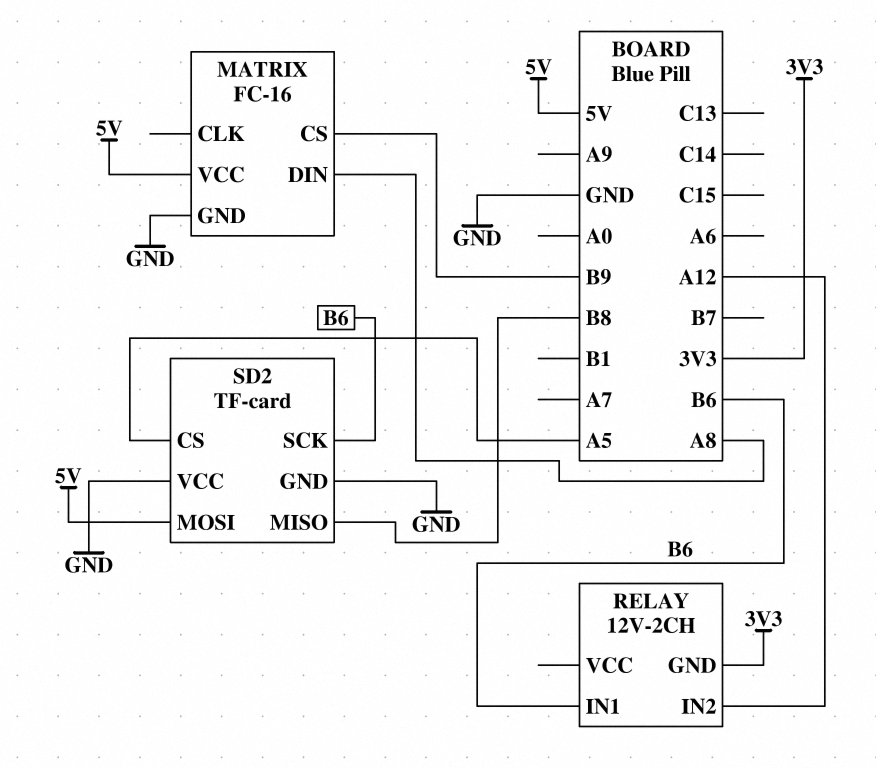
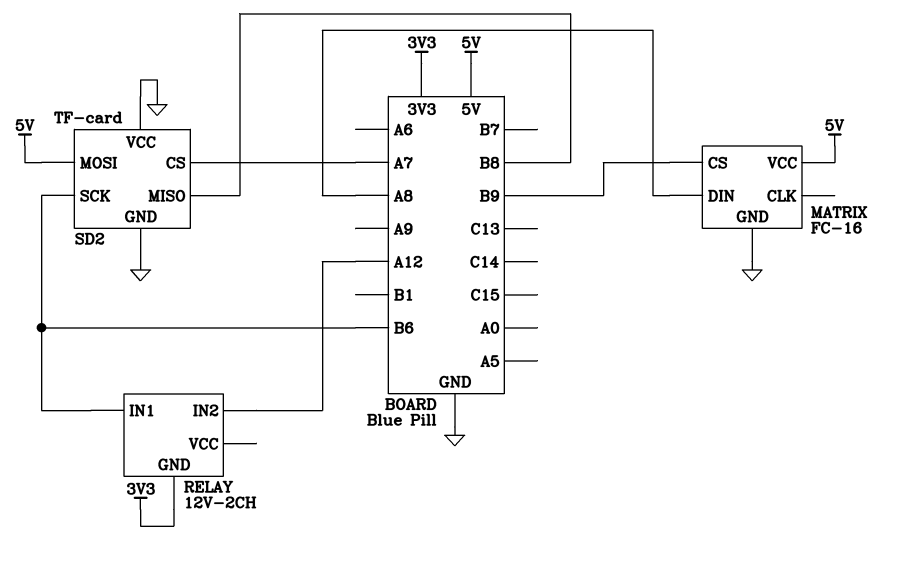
SD2 pin CS: A5 -> A7

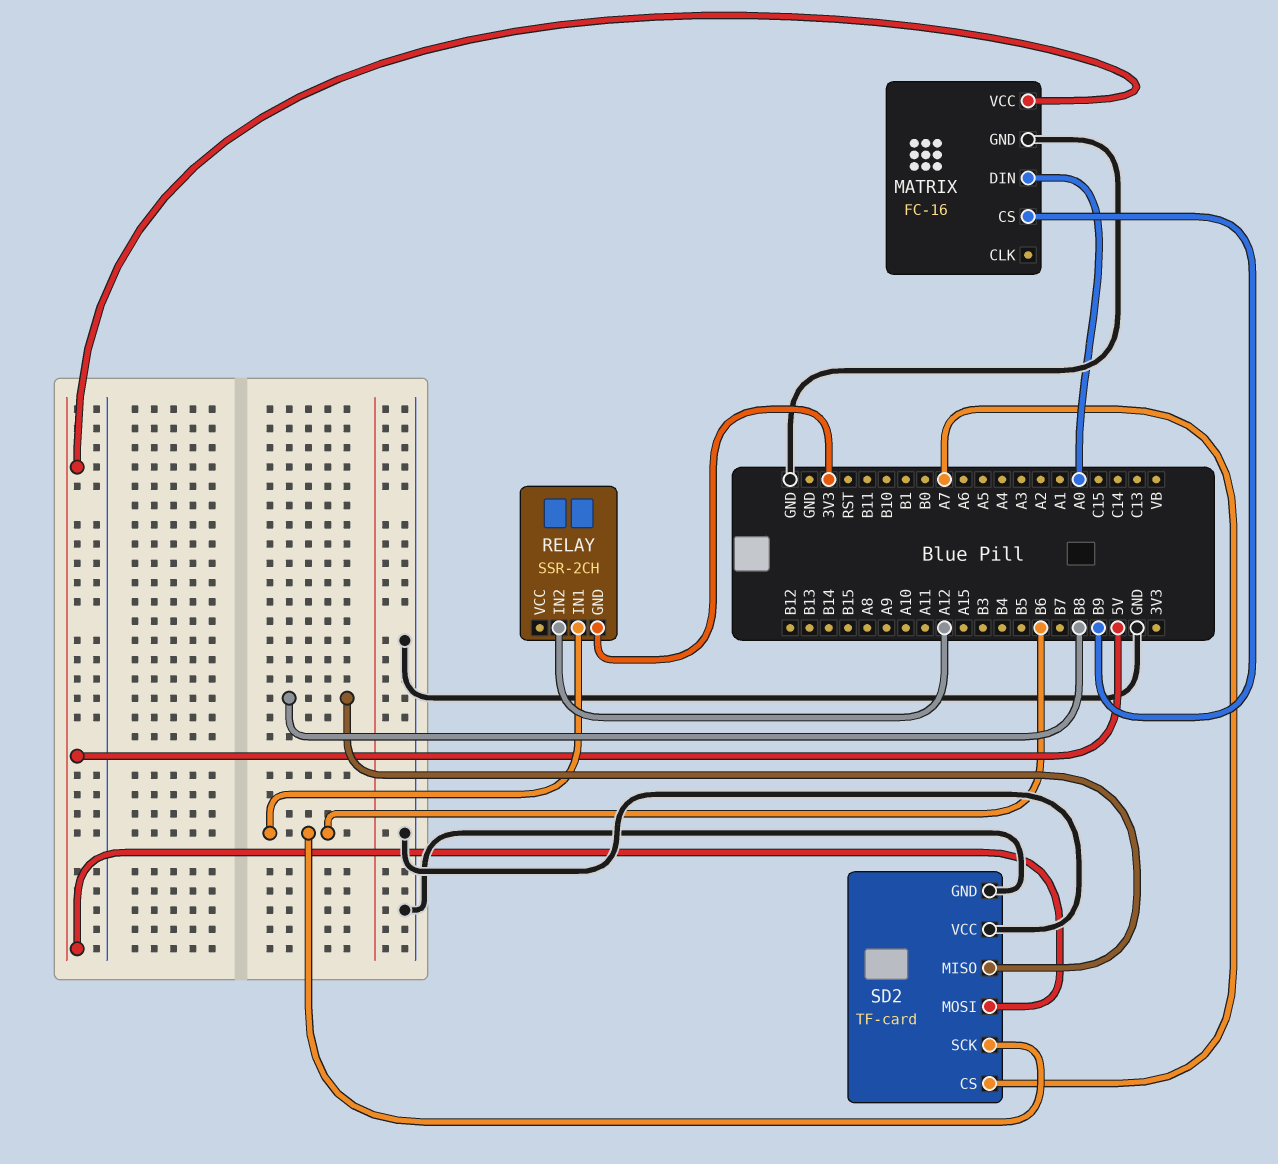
MATRIX pin DIN: A8 -> A0
RELAY: 12V-2CH -> SSR-2CH

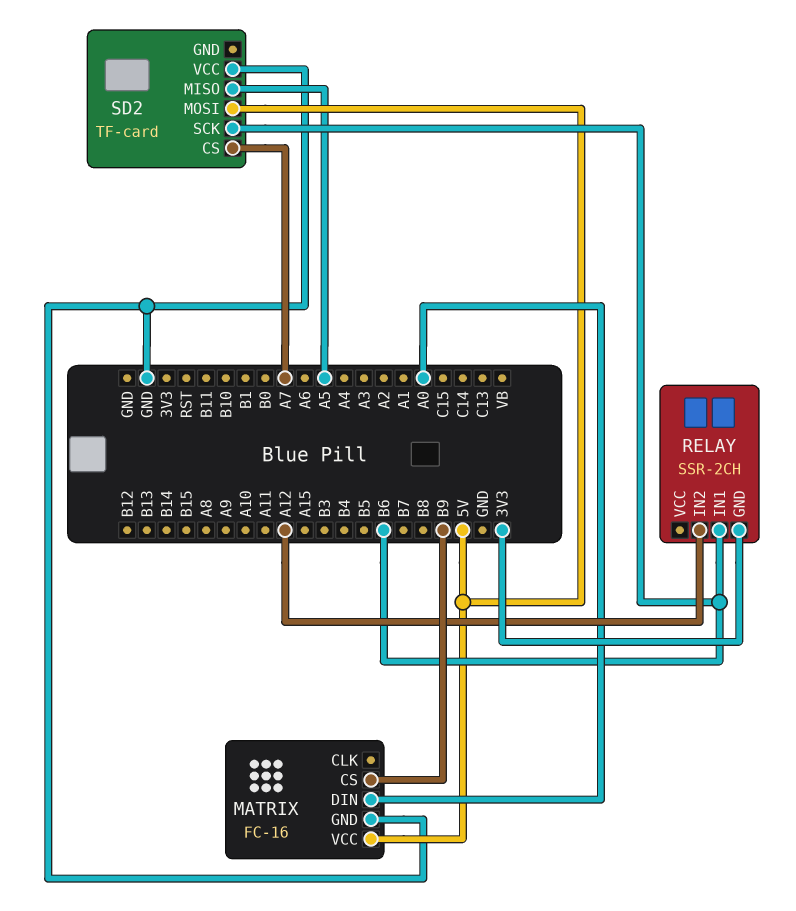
SD2 pin GND: GND -> none
SD2 pin MISO: B8 -> A5

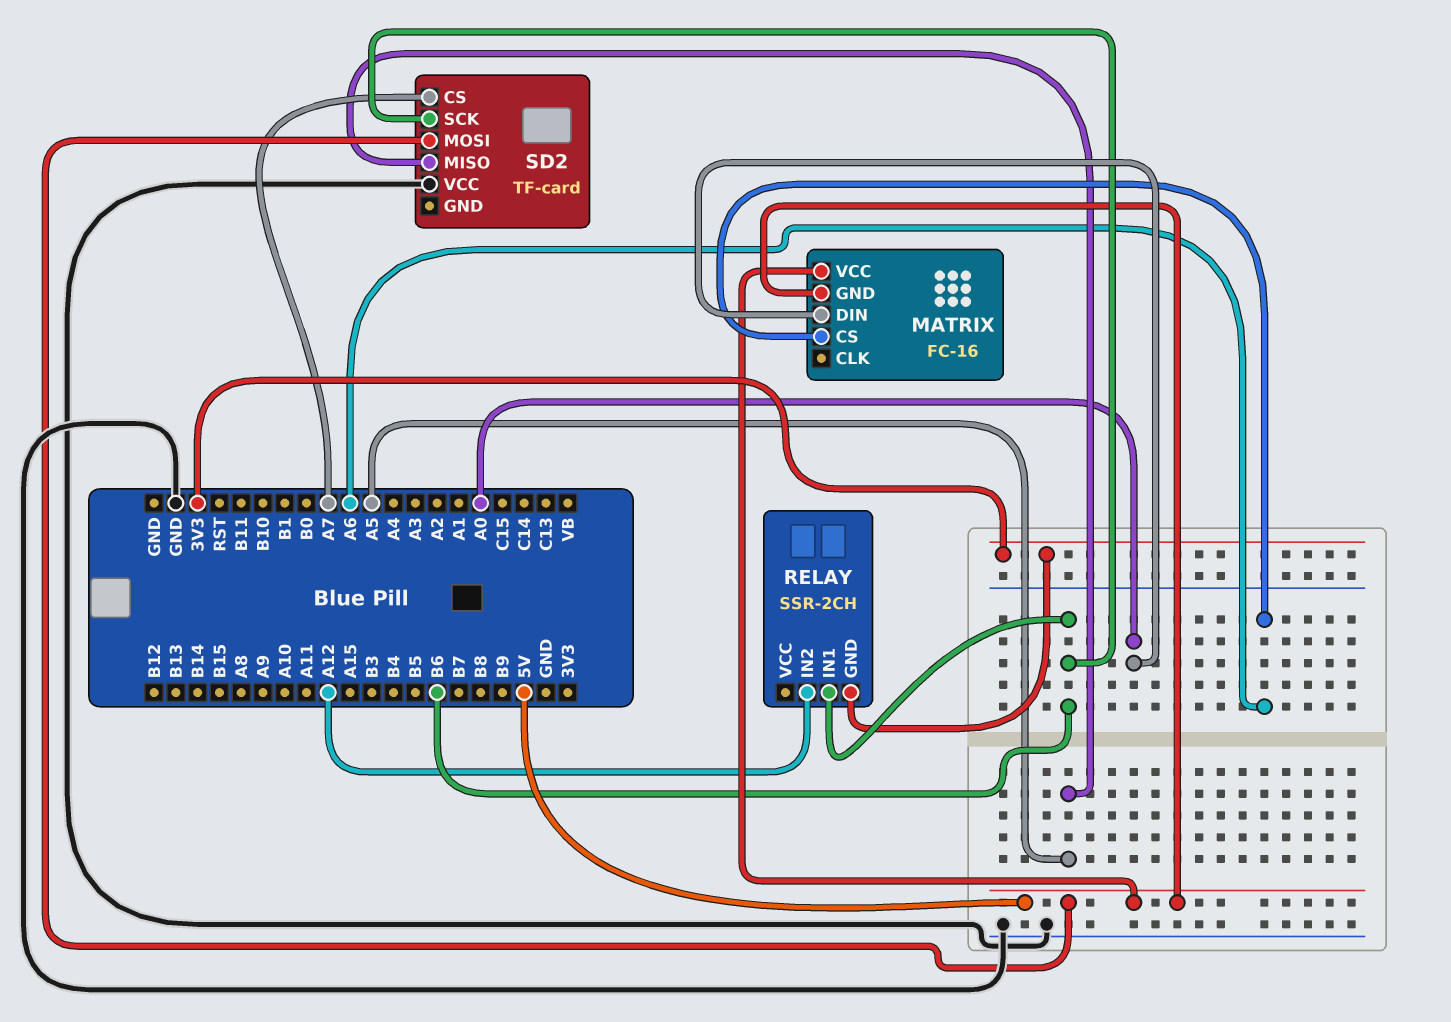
MATRIX pin CS: B9 -> A6
MATRIX pin GND: GND -> 5V

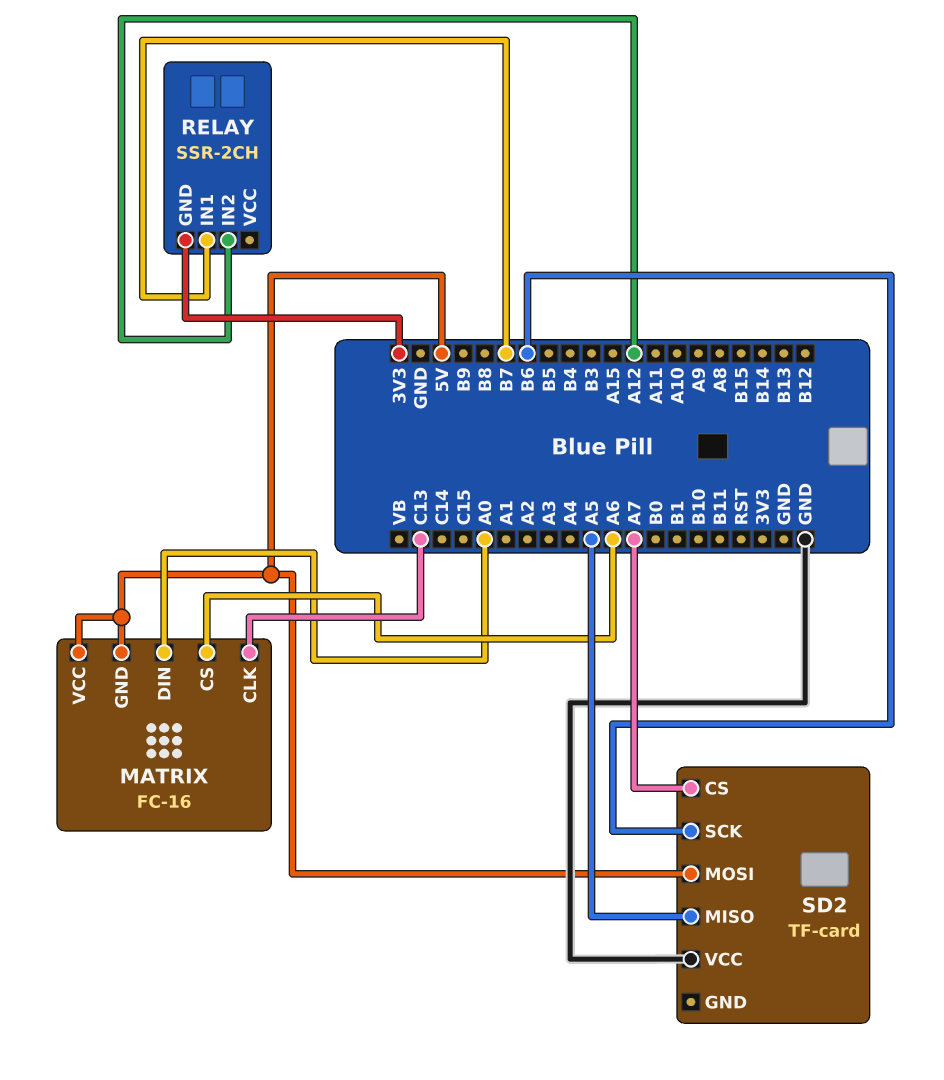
MATRIX pin CLK: none -> C13
RELAY pin IN1: B6 -> B7

